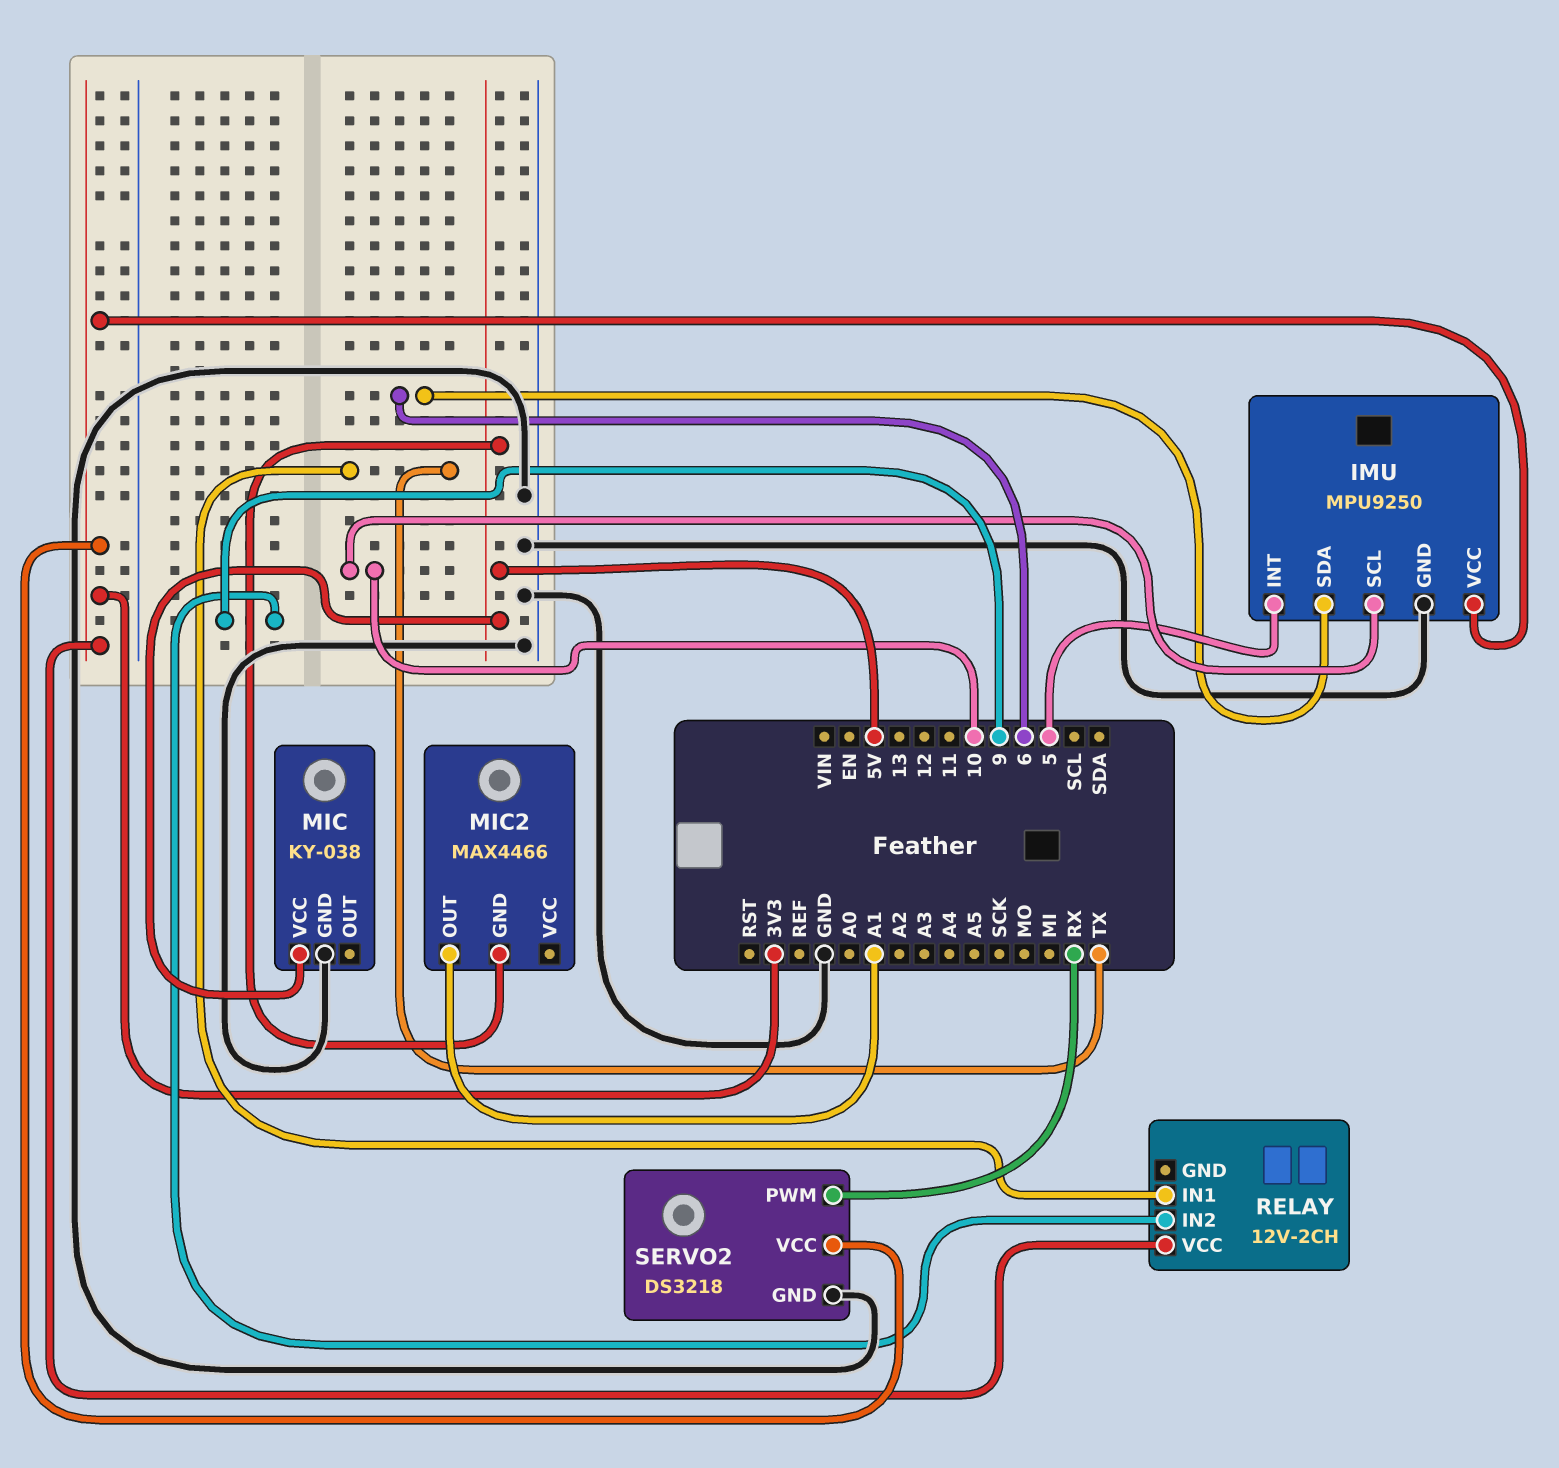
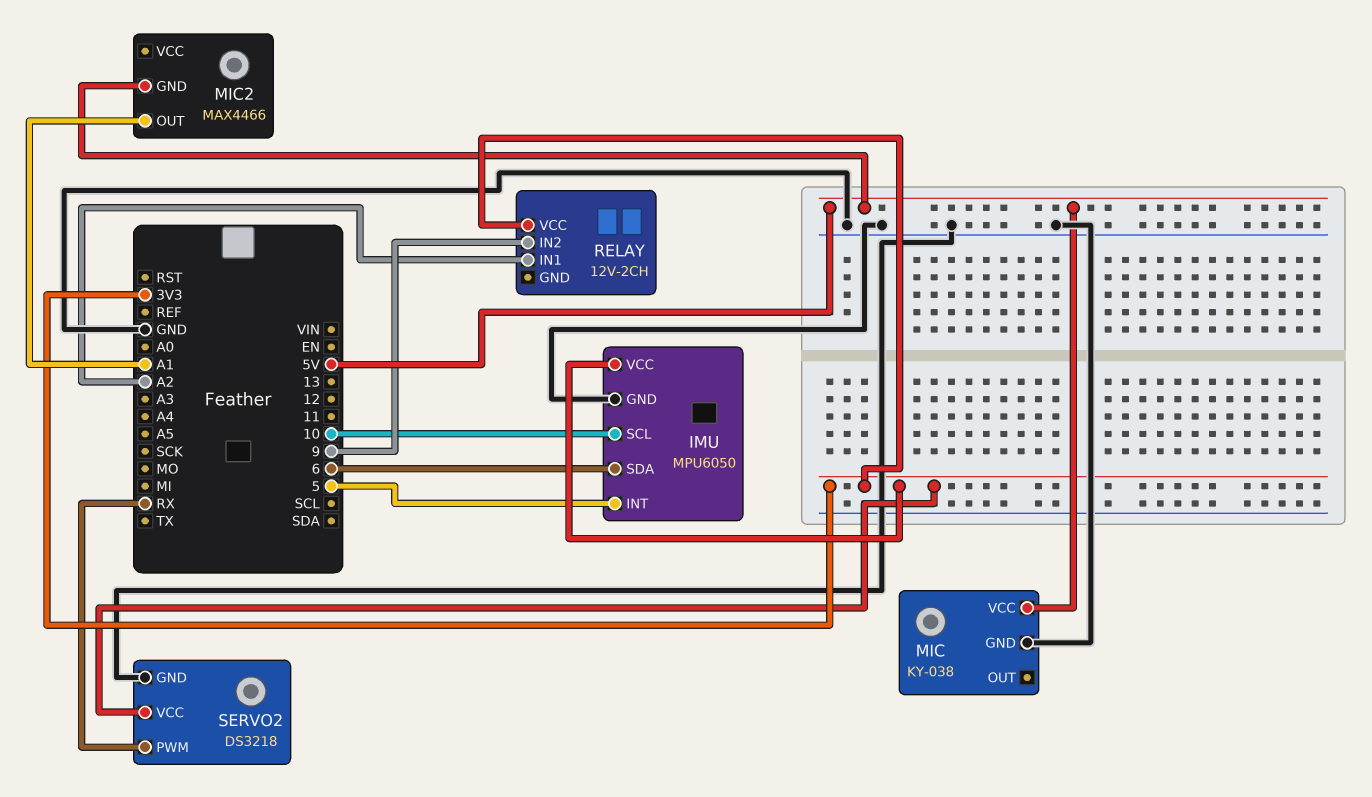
IMU: MPU9250 -> MPU6050
RELAY pin IN1: TX -> A2

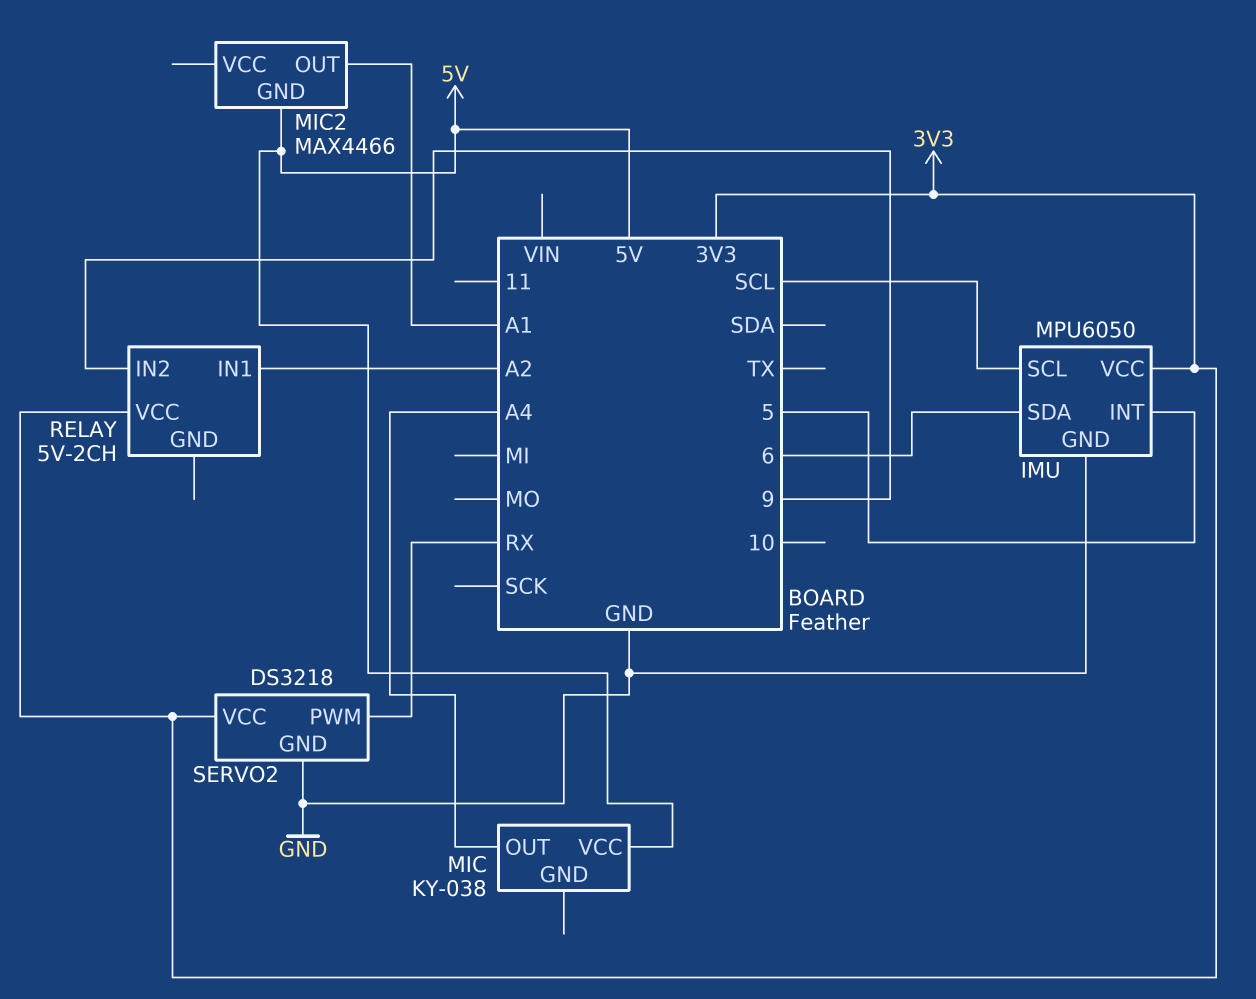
IMU pin SCL: 10 -> SCL
MIC pin GND: GND -> none
MIC pin OUT: none -> A4
RELAY: 12V-2CH -> 5V-2CH

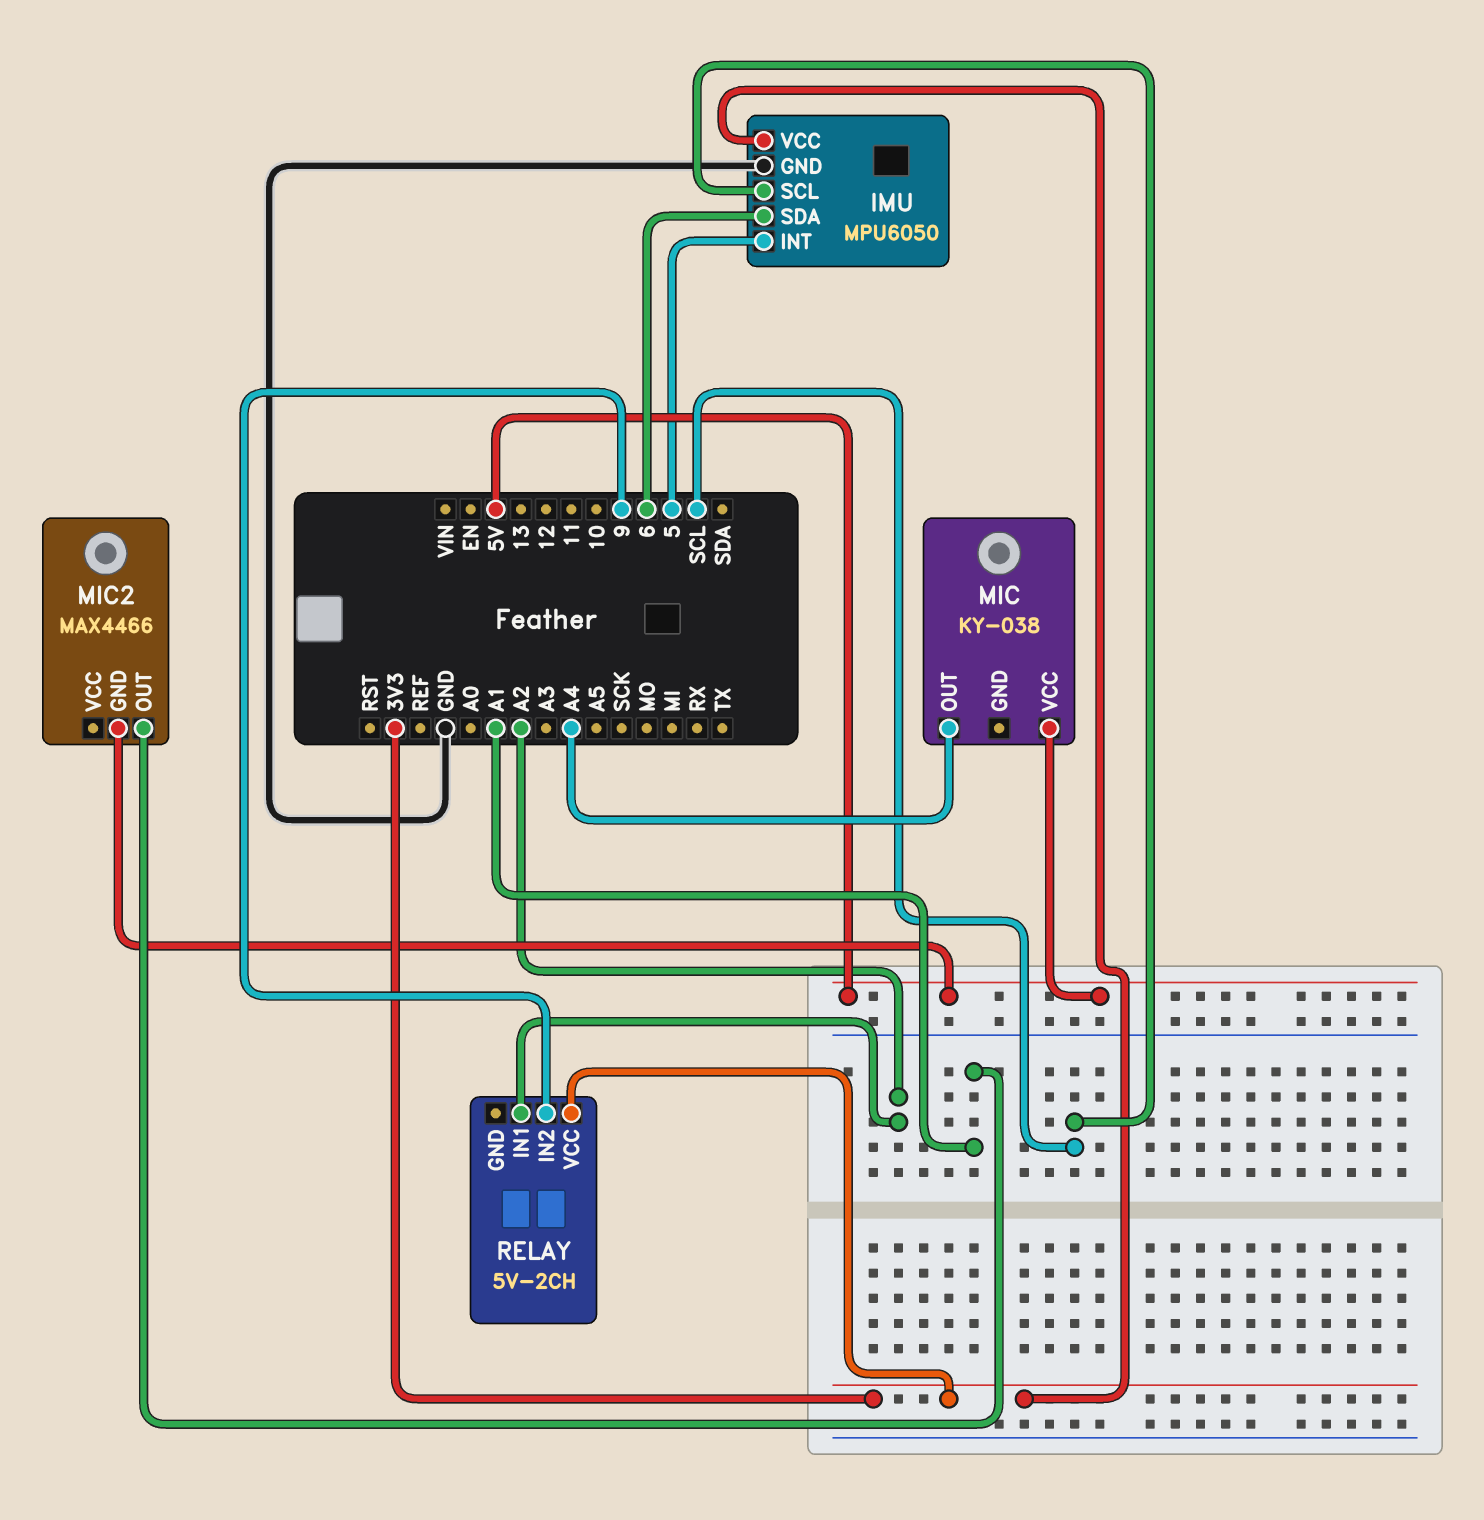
SERVO2: DS3218 -> none
SERVO2 pin GND: GND -> none
SERVO2 pin PWM: RX -> none
SERVO2 pin VCC: 3V3 -> none

